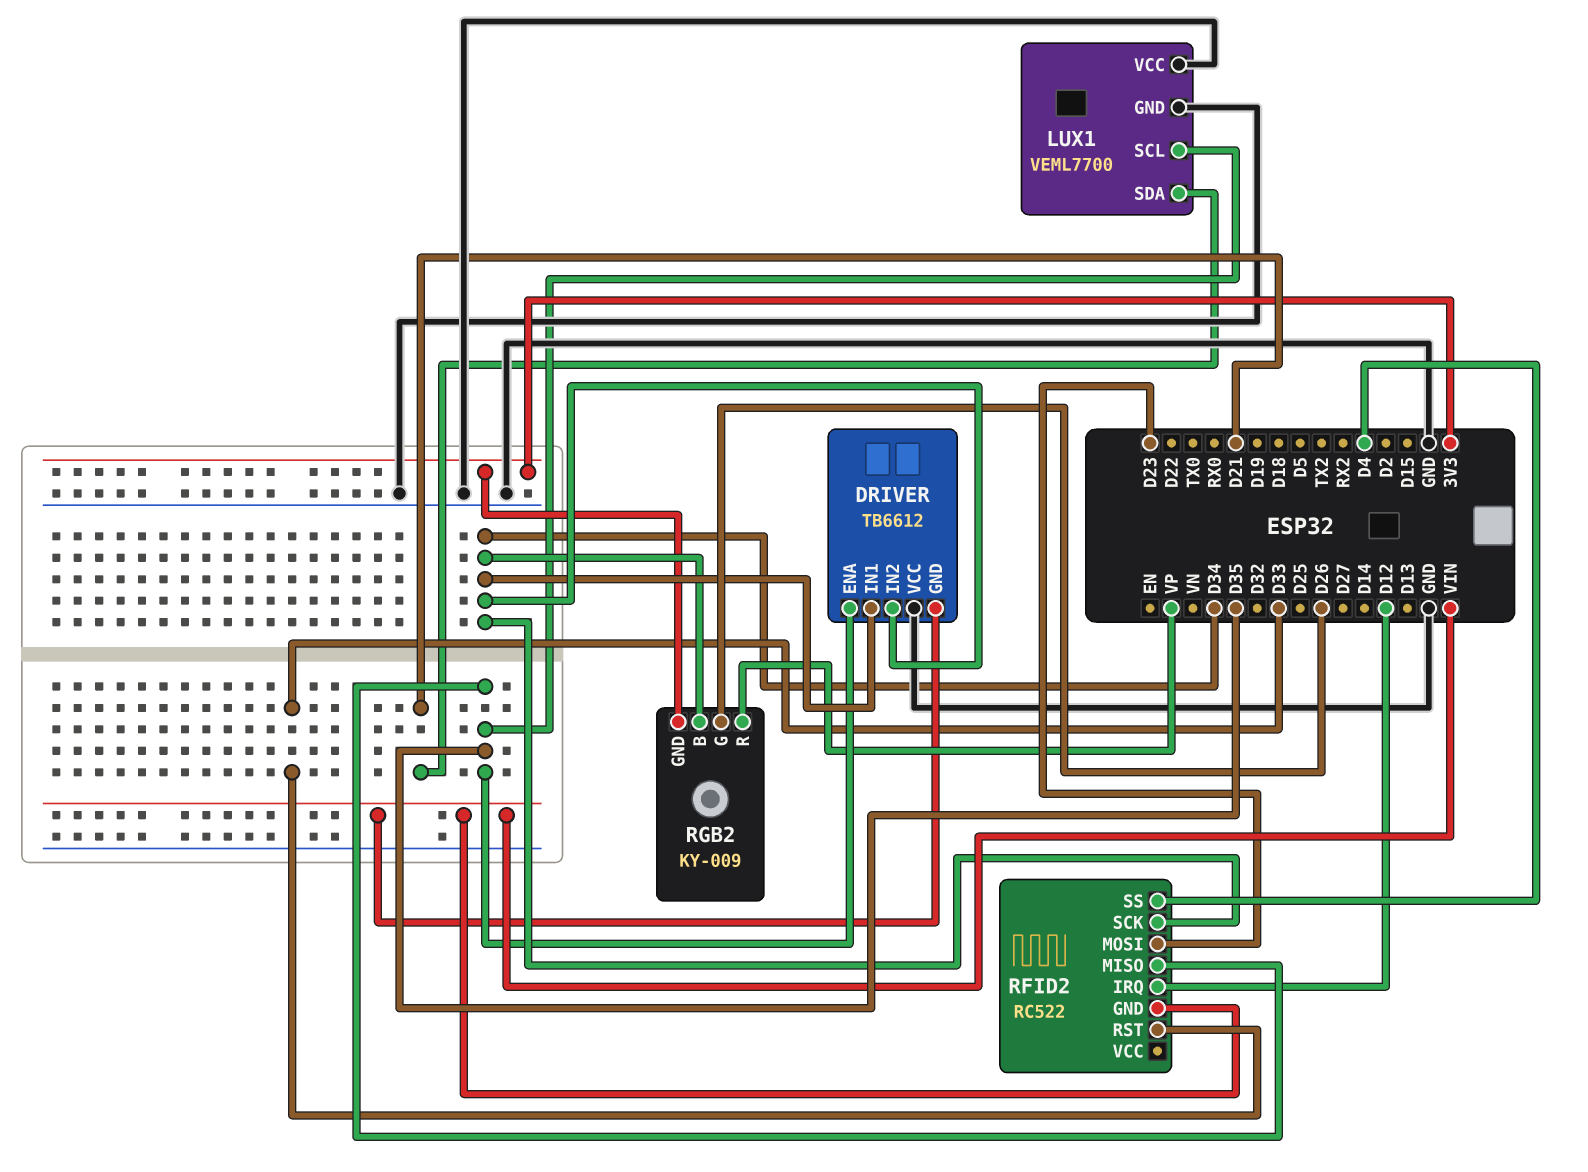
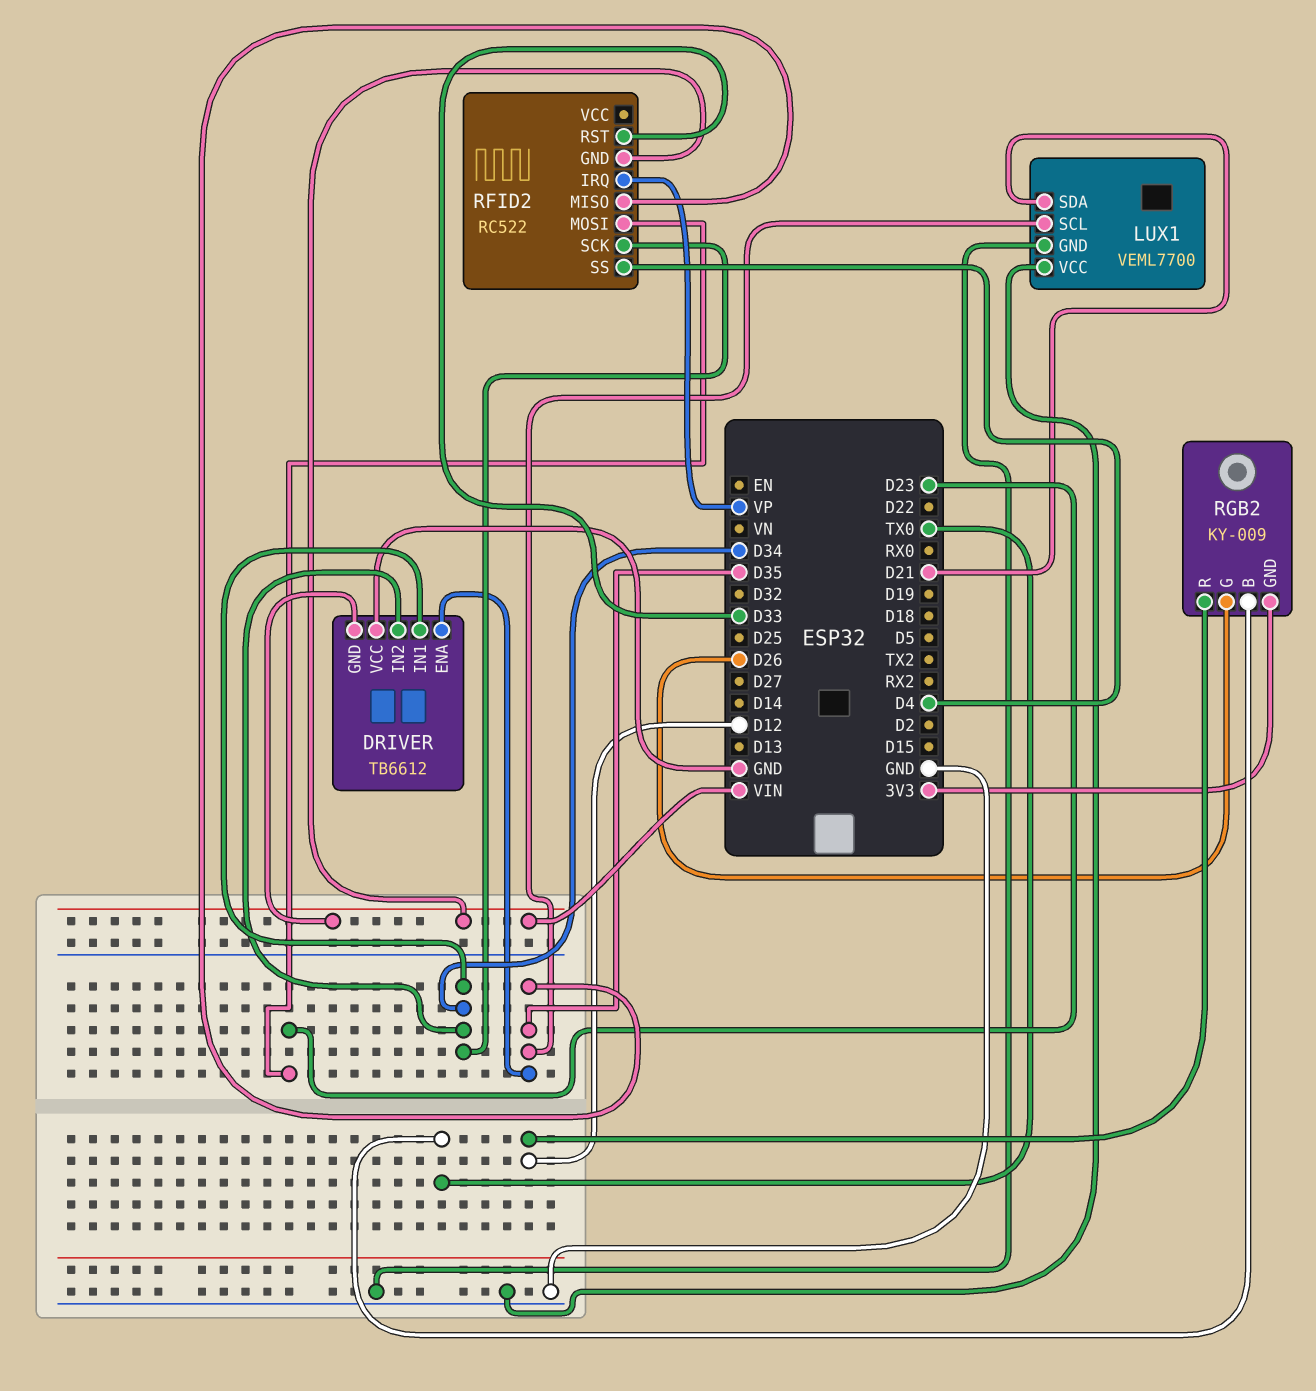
RFID2 pin IRQ: D12 -> VP
RGB2 pin B: D34 -> TX0
RGB2 pin R: VP -> D12

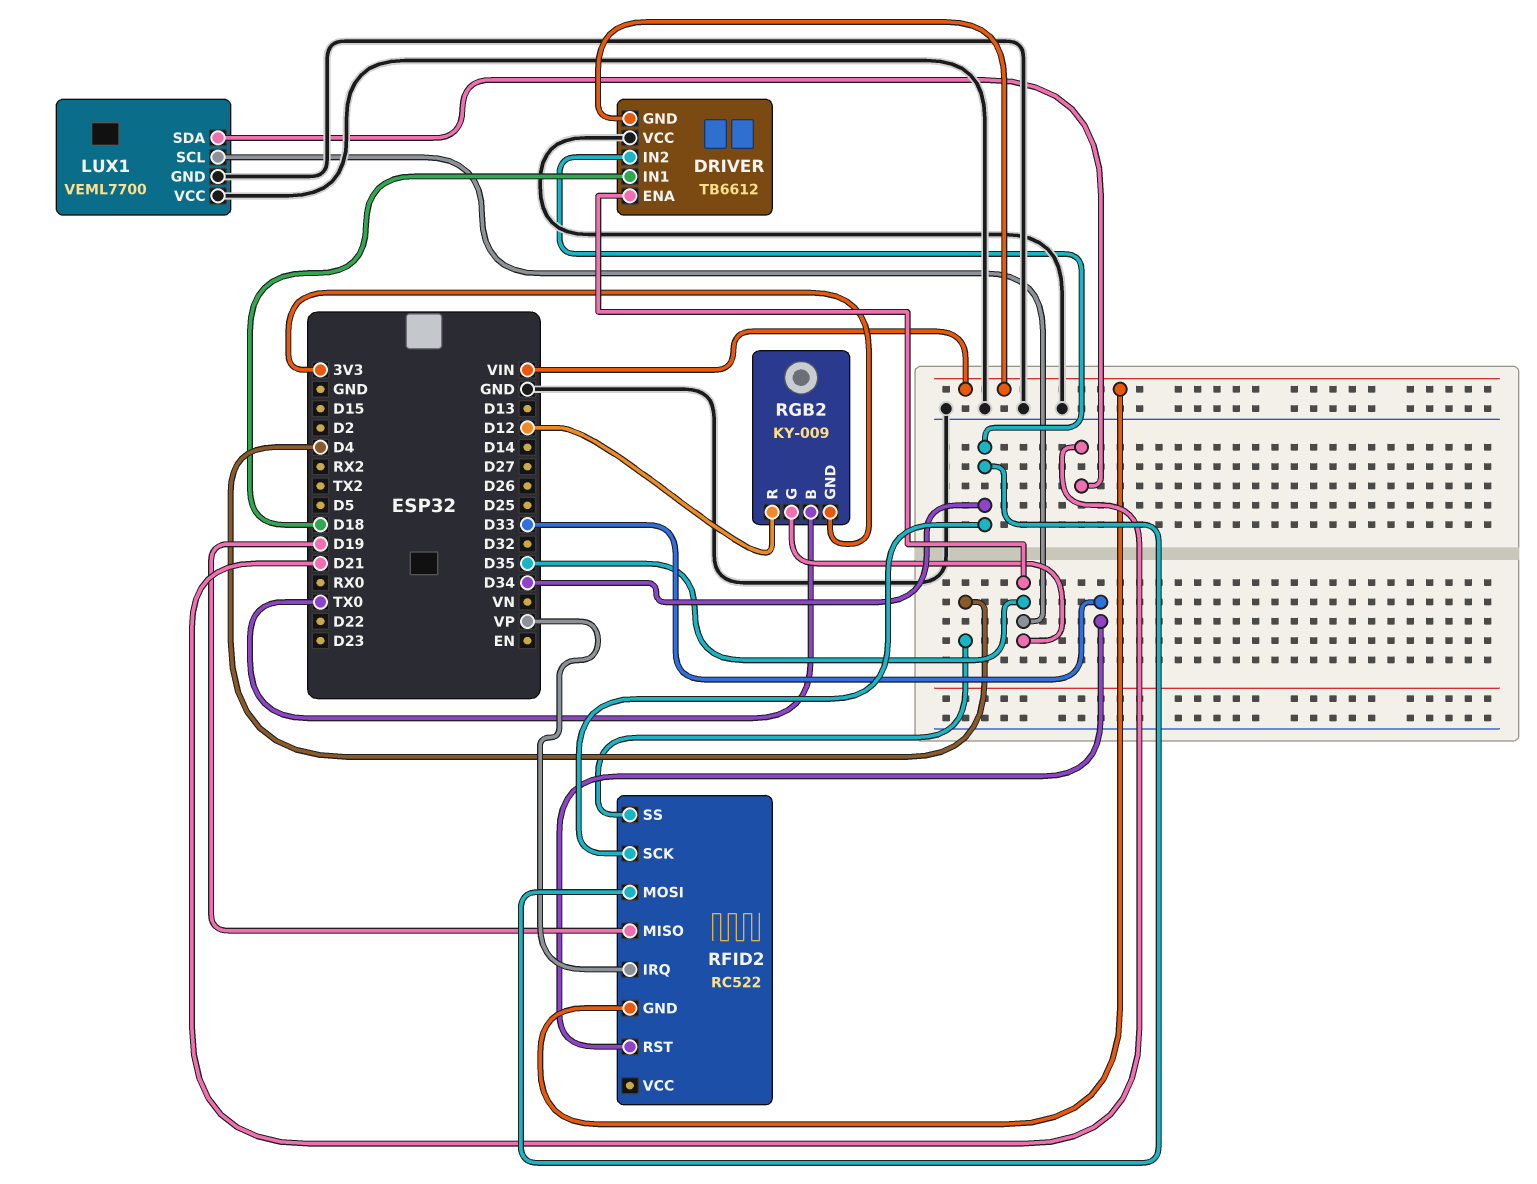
DRIVER pin IN1: D34 -> D18
RFID2 pin MISO: D35 -> D19
RFID2 pin MOSI: D23 -> D34
RGB2 pin G: D26 -> D35

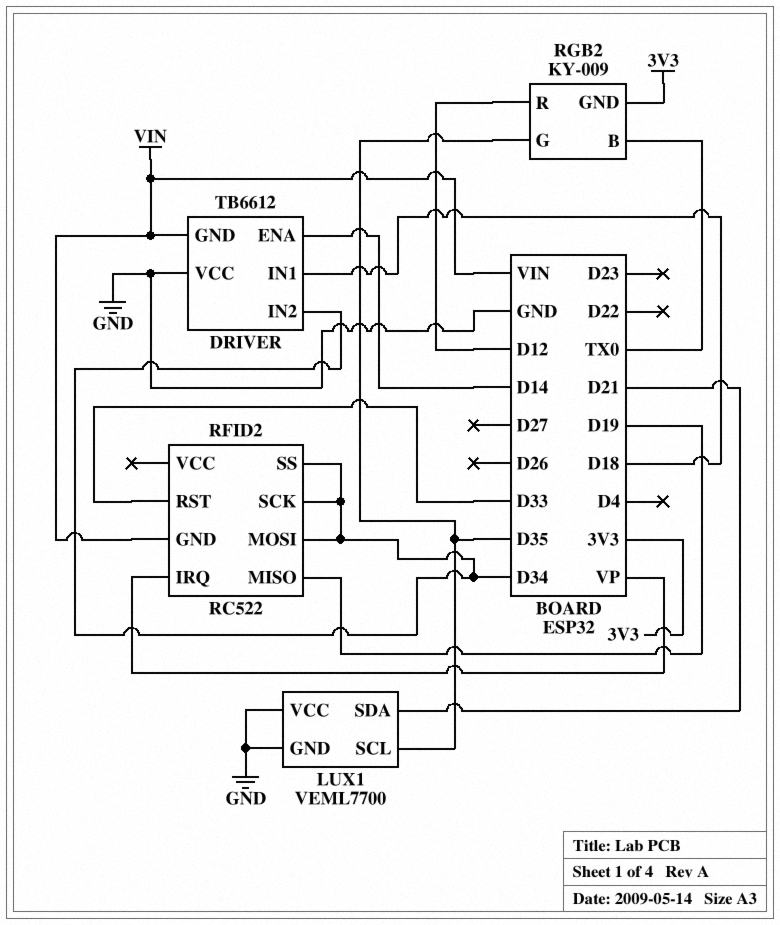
DRIVER pin ENA: D35 -> D14
RFID2 pin SS: D4 -> D34

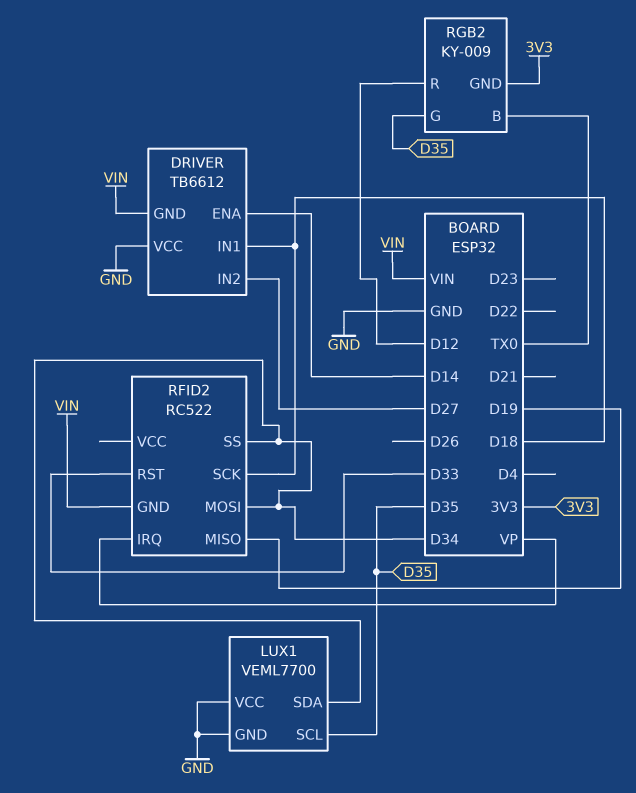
DRIVER pin IN2: D34 -> D27
LUX1 pin SDA: D21 -> D34
RFID2 pin SCK: D34 -> D18

